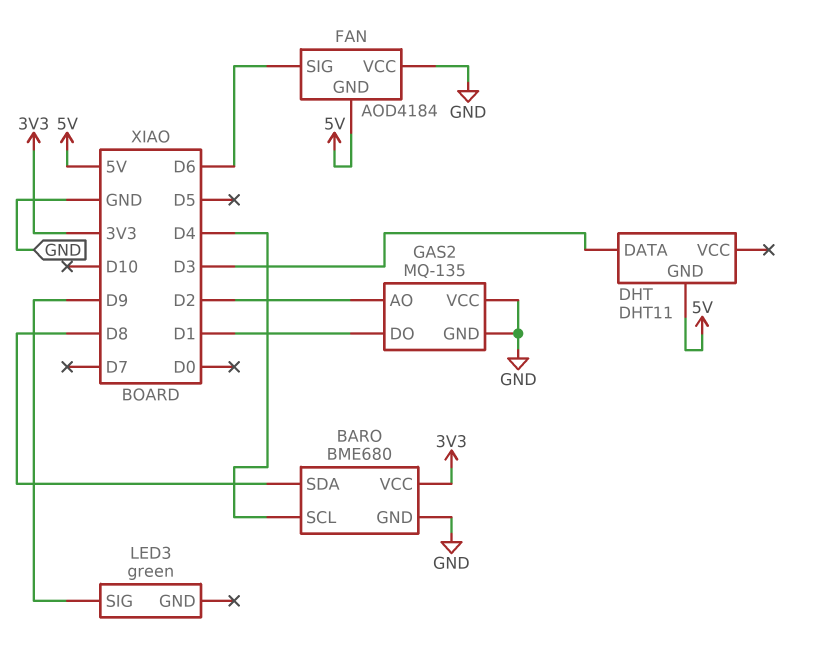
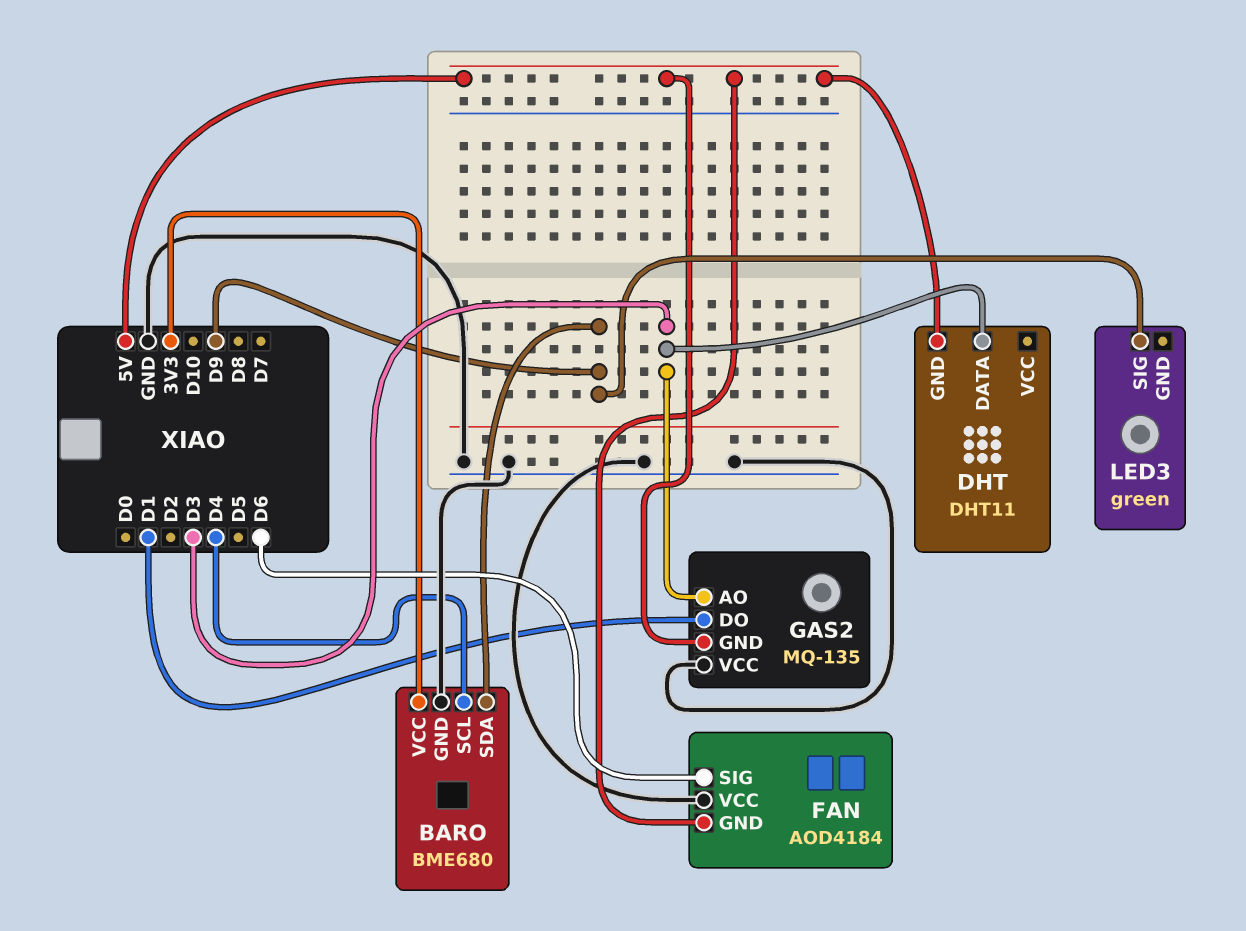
BARO pin SDA: D8 -> D9
GAS2 pin AO: D2 -> D3
GAS2 pin GND: GND -> 5V

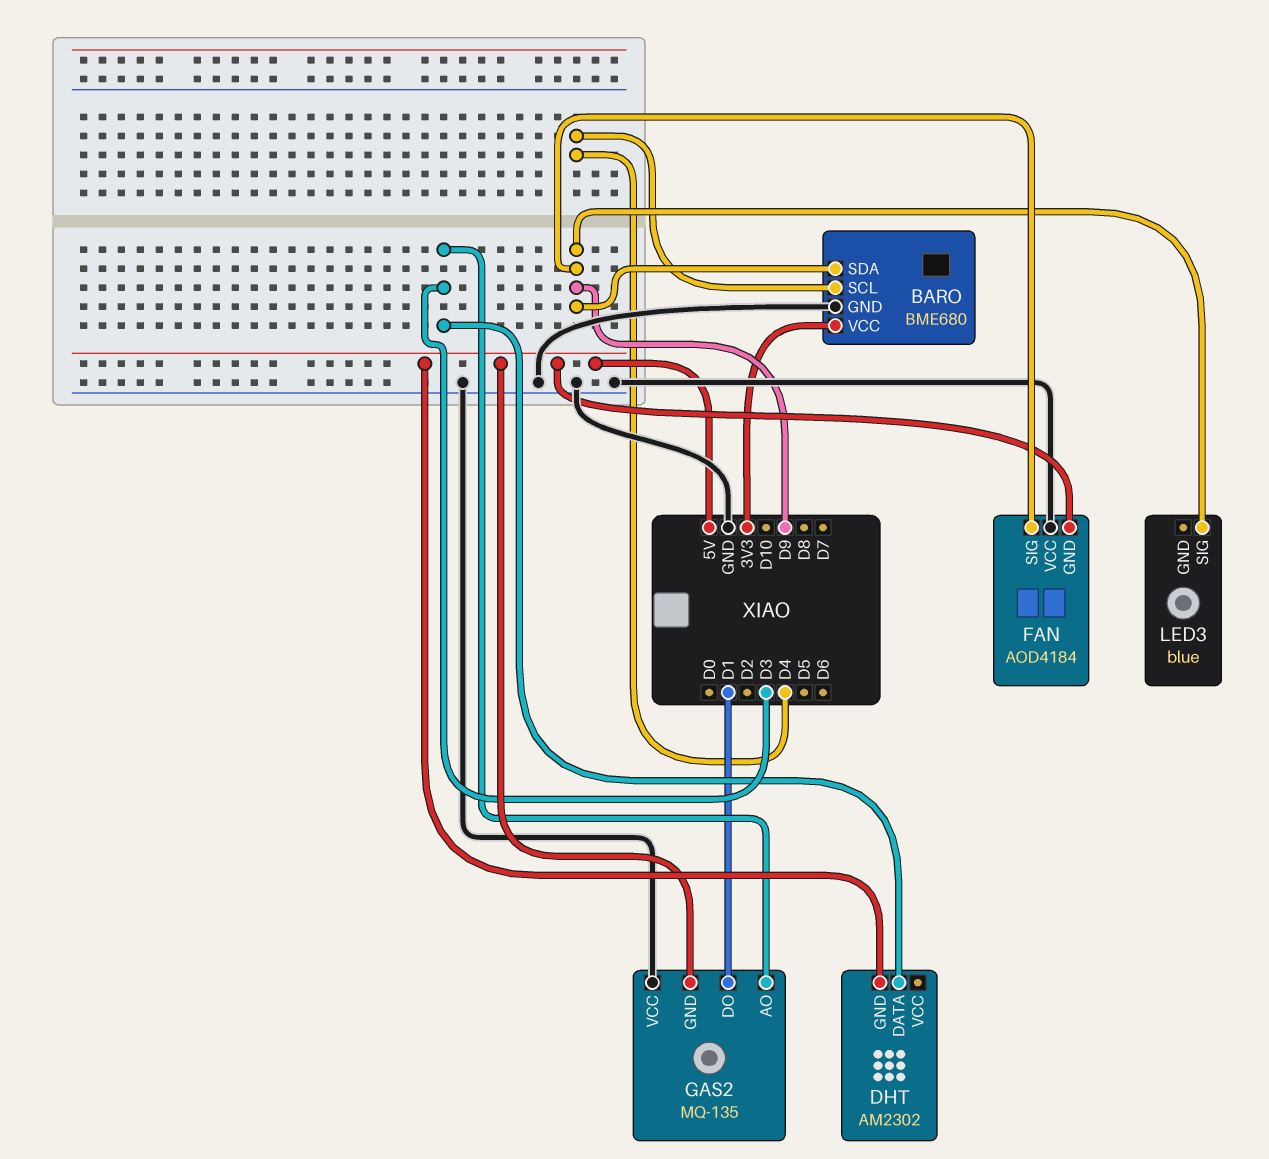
DHT: DHT11 -> AM2302
FAN pin SIG: D6 -> D9
LED3: green -> blue

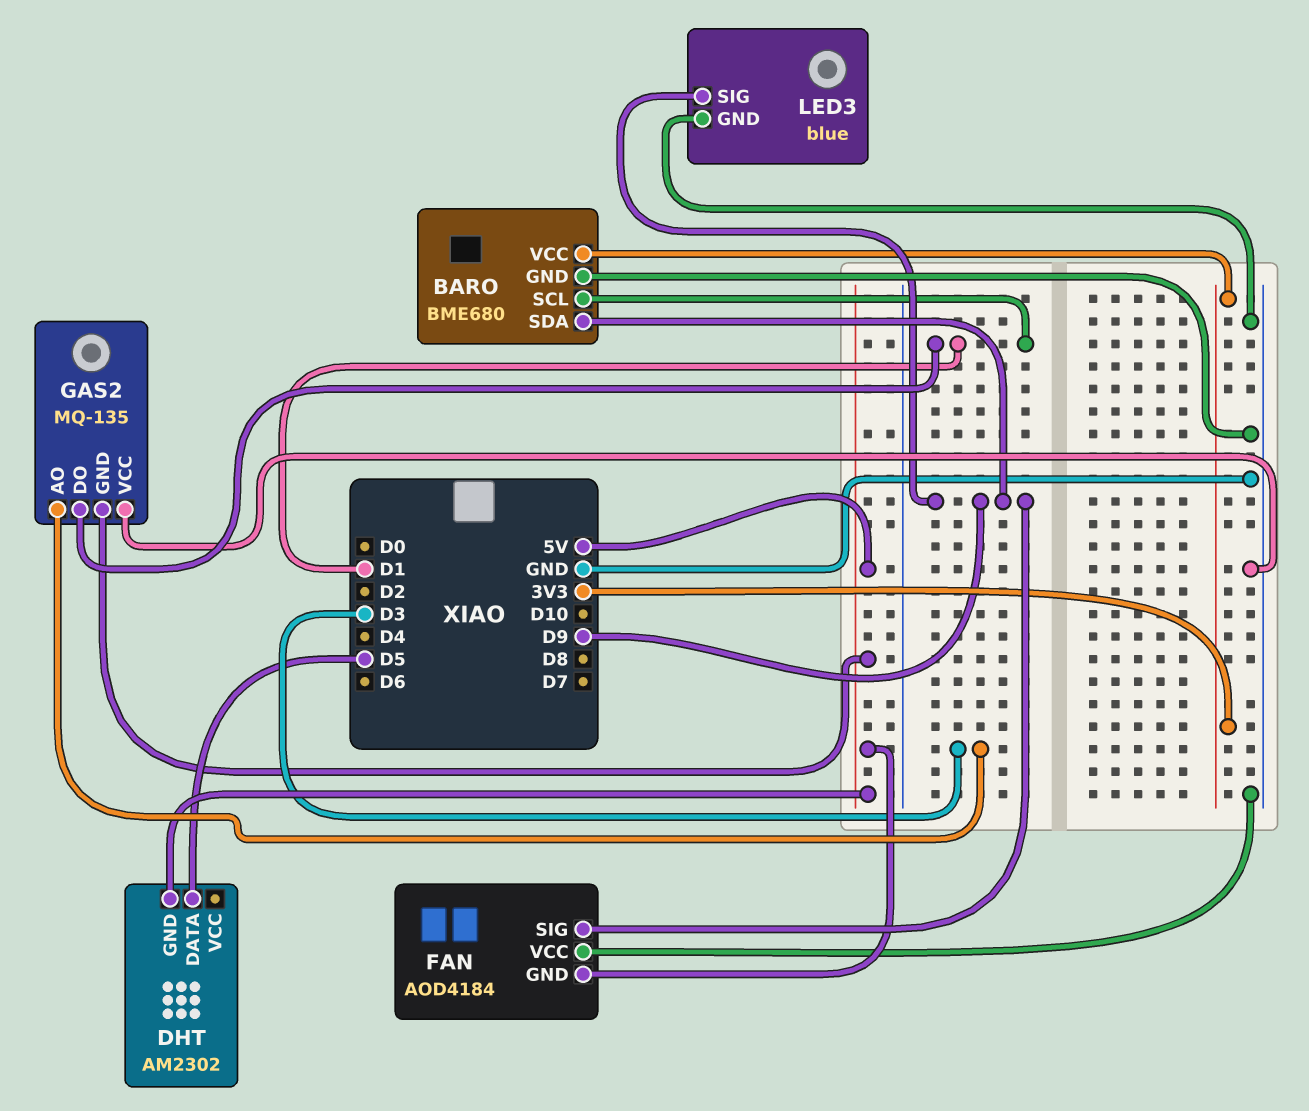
BARO pin SCL: D4 -> D1
DHT pin DATA: D3 -> D5
LED3 pin GND: none -> GND

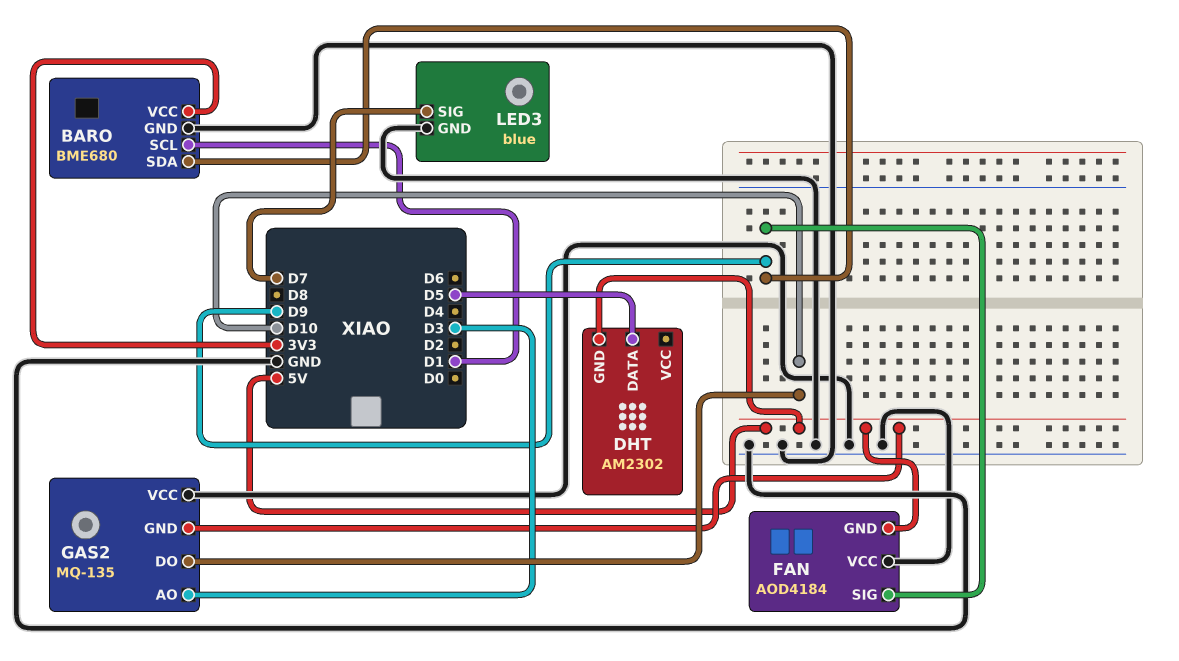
GAS2 pin DO: D1 -> D10
LED3 pin SIG: D9 -> D7

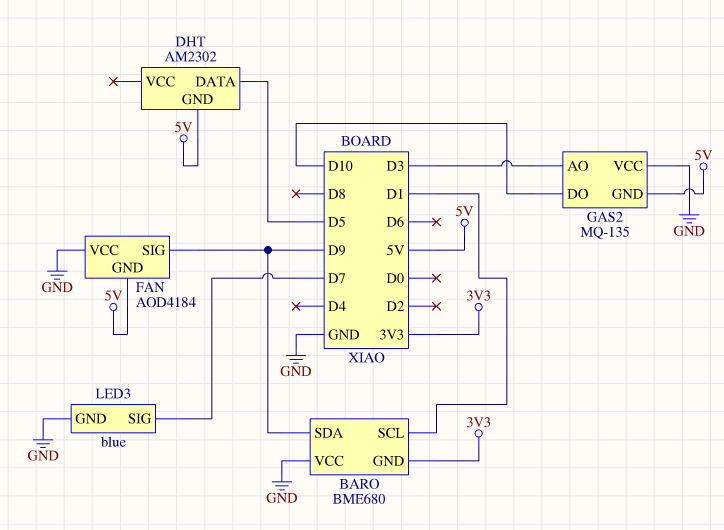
BARO pin GND: GND -> 3V3
BARO pin VCC: 3V3 -> GND

